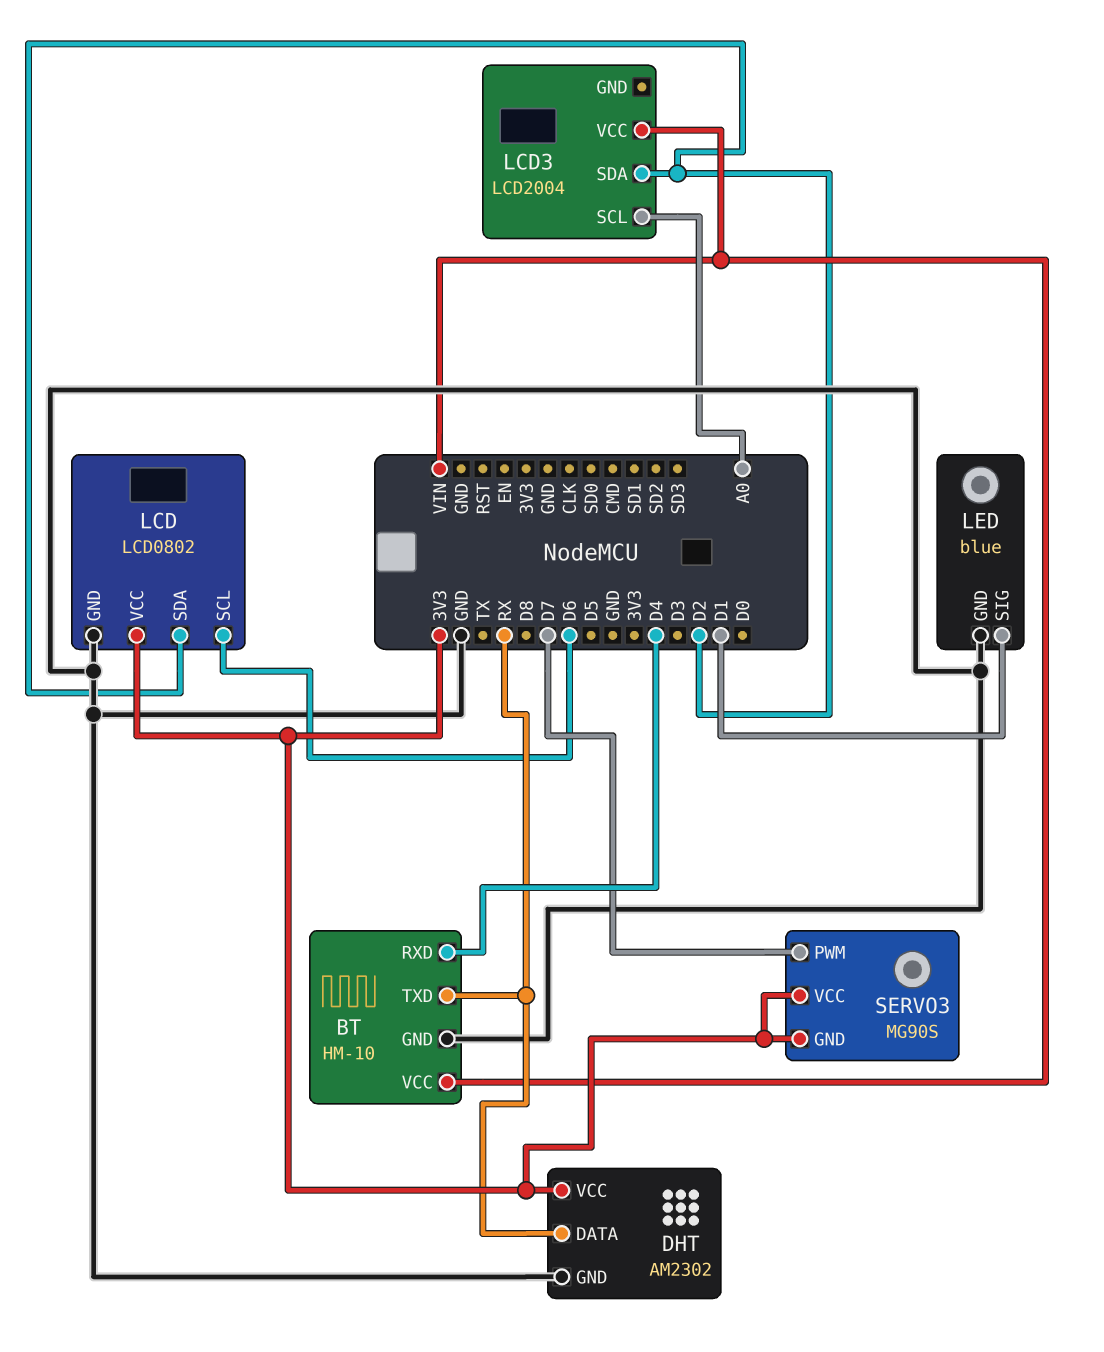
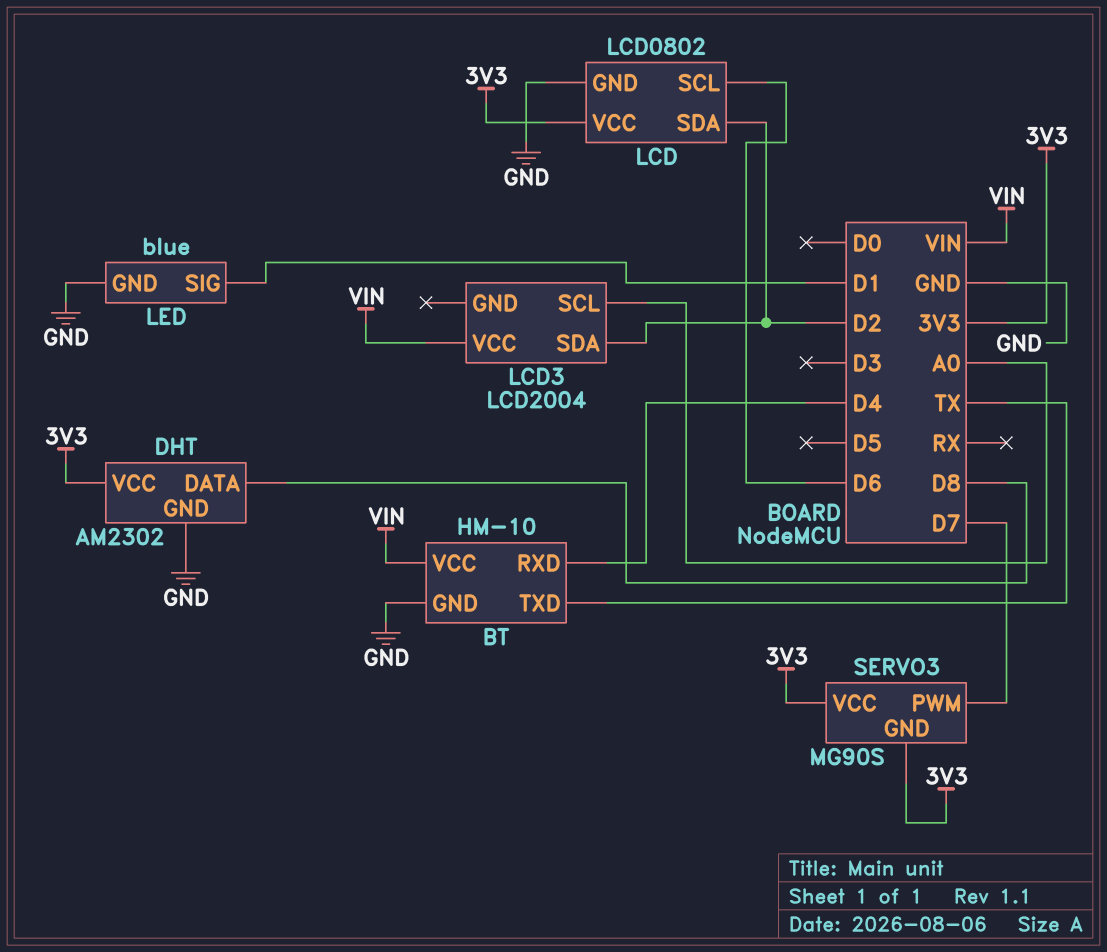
BT pin TXD: RX -> TX
DHT pin DATA: RX -> D8

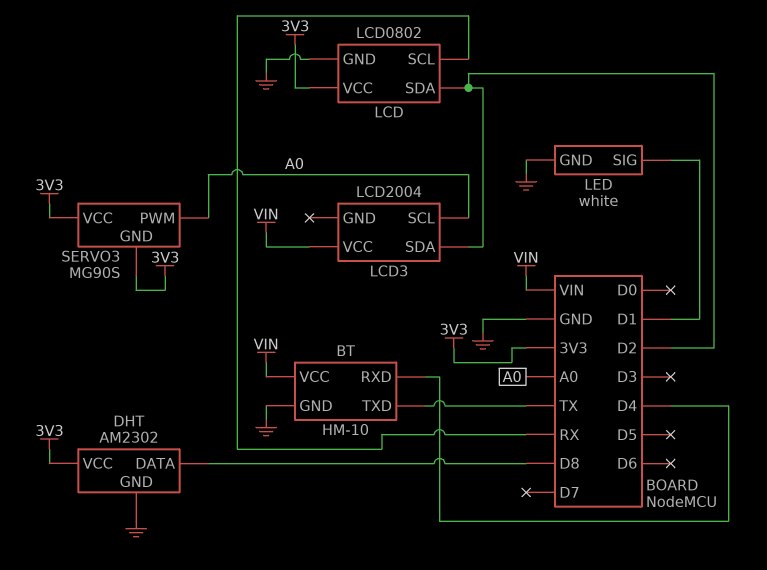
LCD pin SCL: D6 -> RX
LED: blue -> white
SERVO3 pin PWM: D7 -> A0

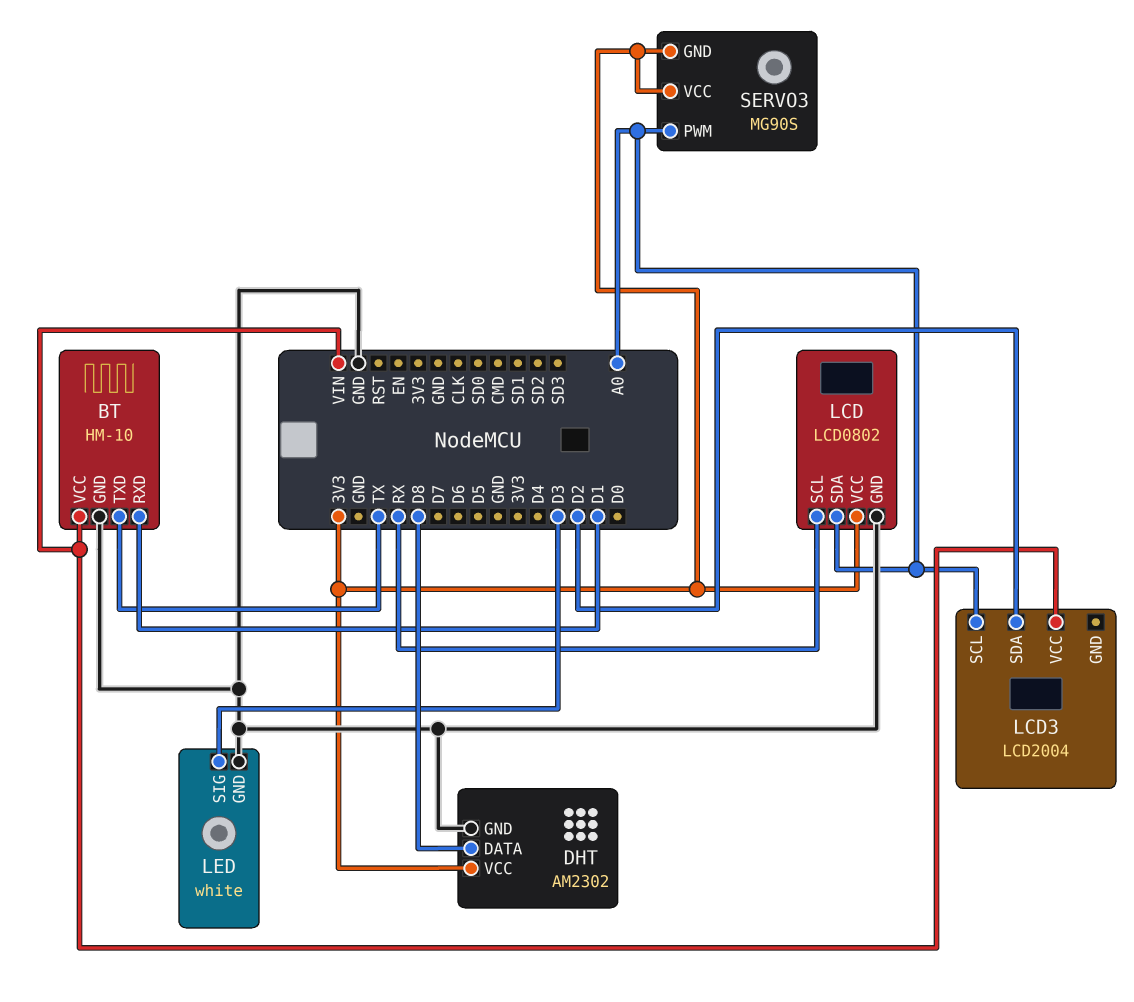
BT pin RXD: D4 -> D1
LCD pin SDA: D2 -> A0
LED pin SIG: D1 -> D3

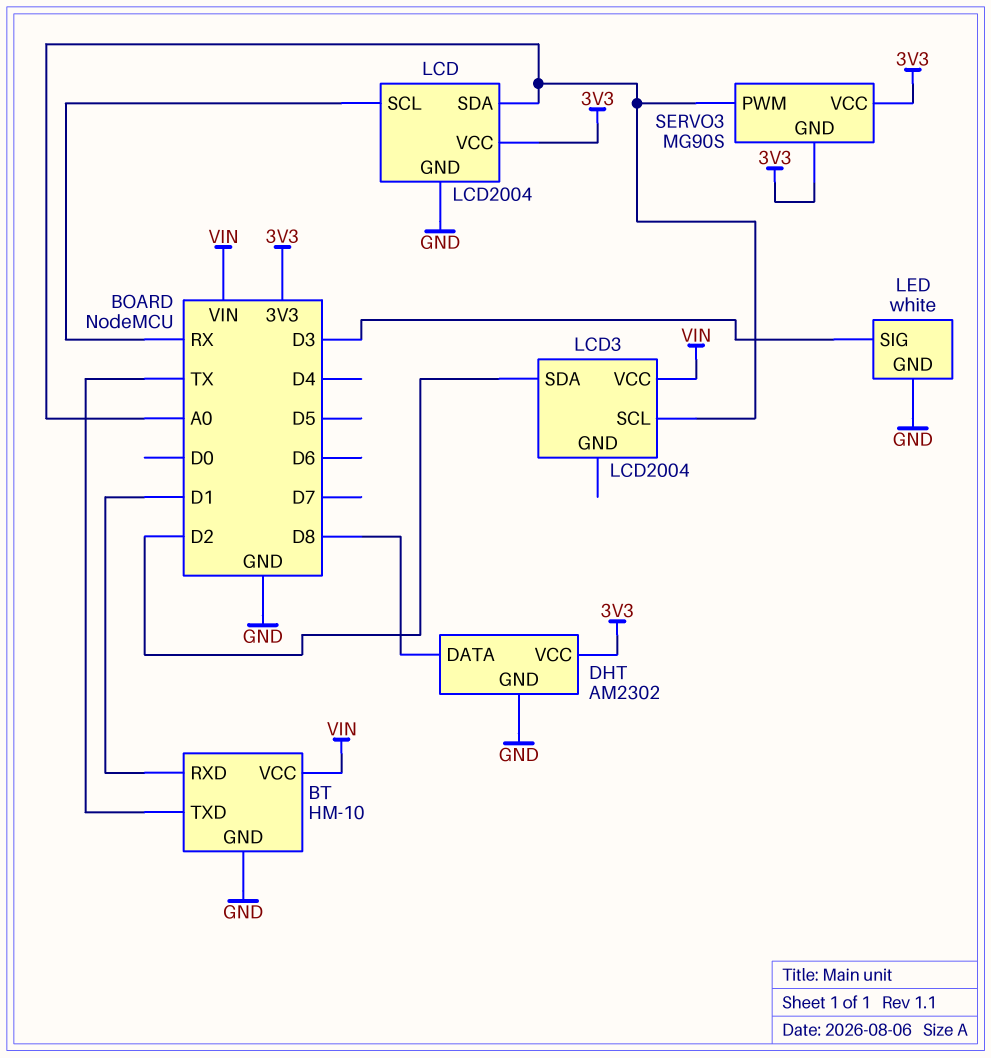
LCD: LCD0802 -> LCD2004

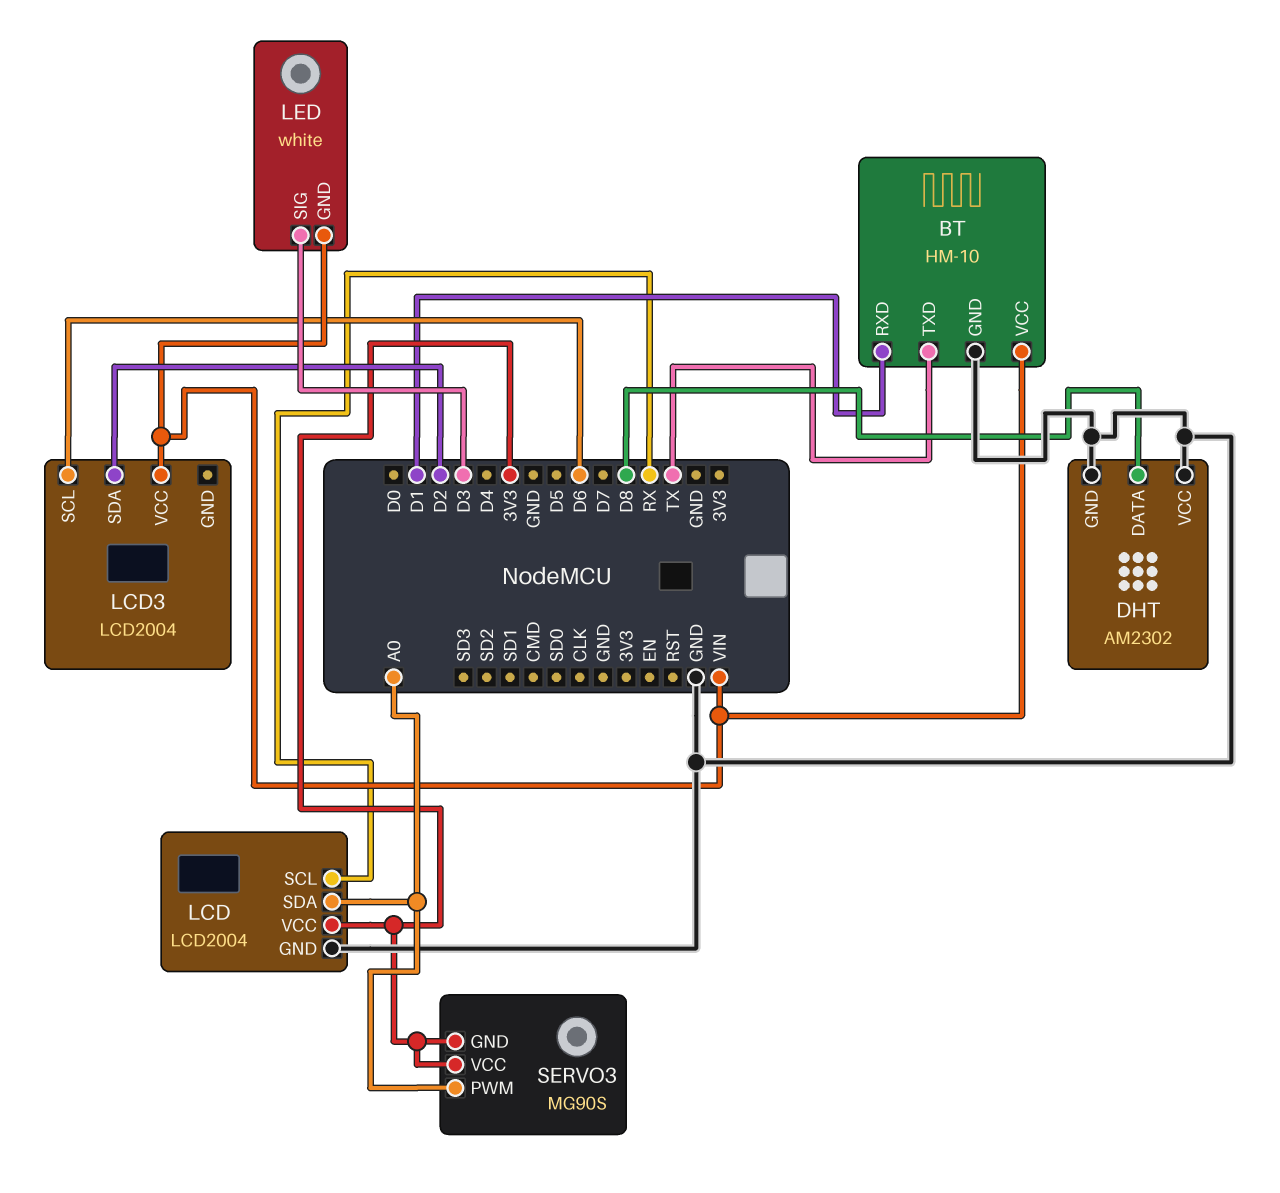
DHT pin VCC: 3V3 -> GND
LCD3 pin SCL: A0 -> D6
LED pin GND: GND -> VIN

